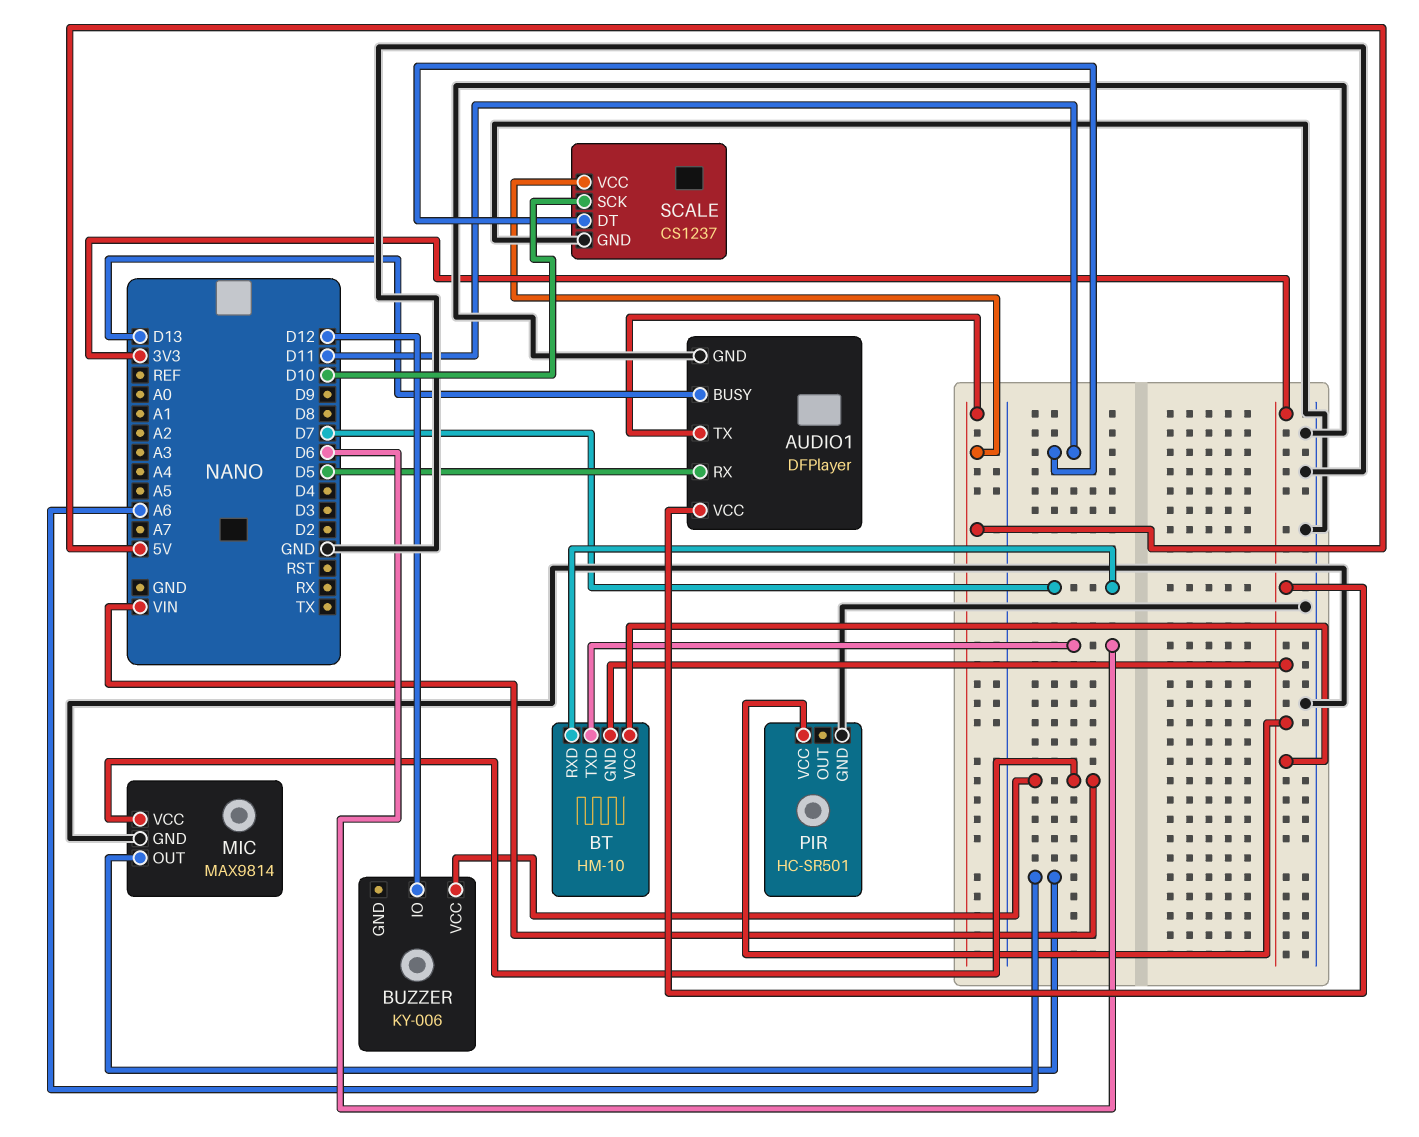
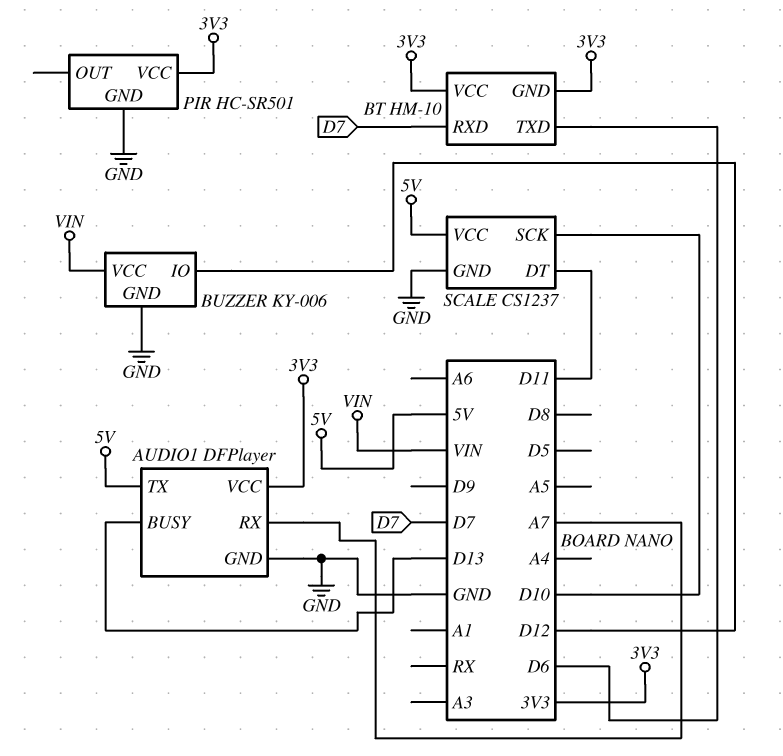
AUDIO1 pin RX: D5 -> A7
BUZZER pin GND: none -> GND
MIC: MAX9814 -> none
MIC pin GND: GND -> none
MIC pin OUT: A6 -> none
MIC pin VCC: VIN -> none

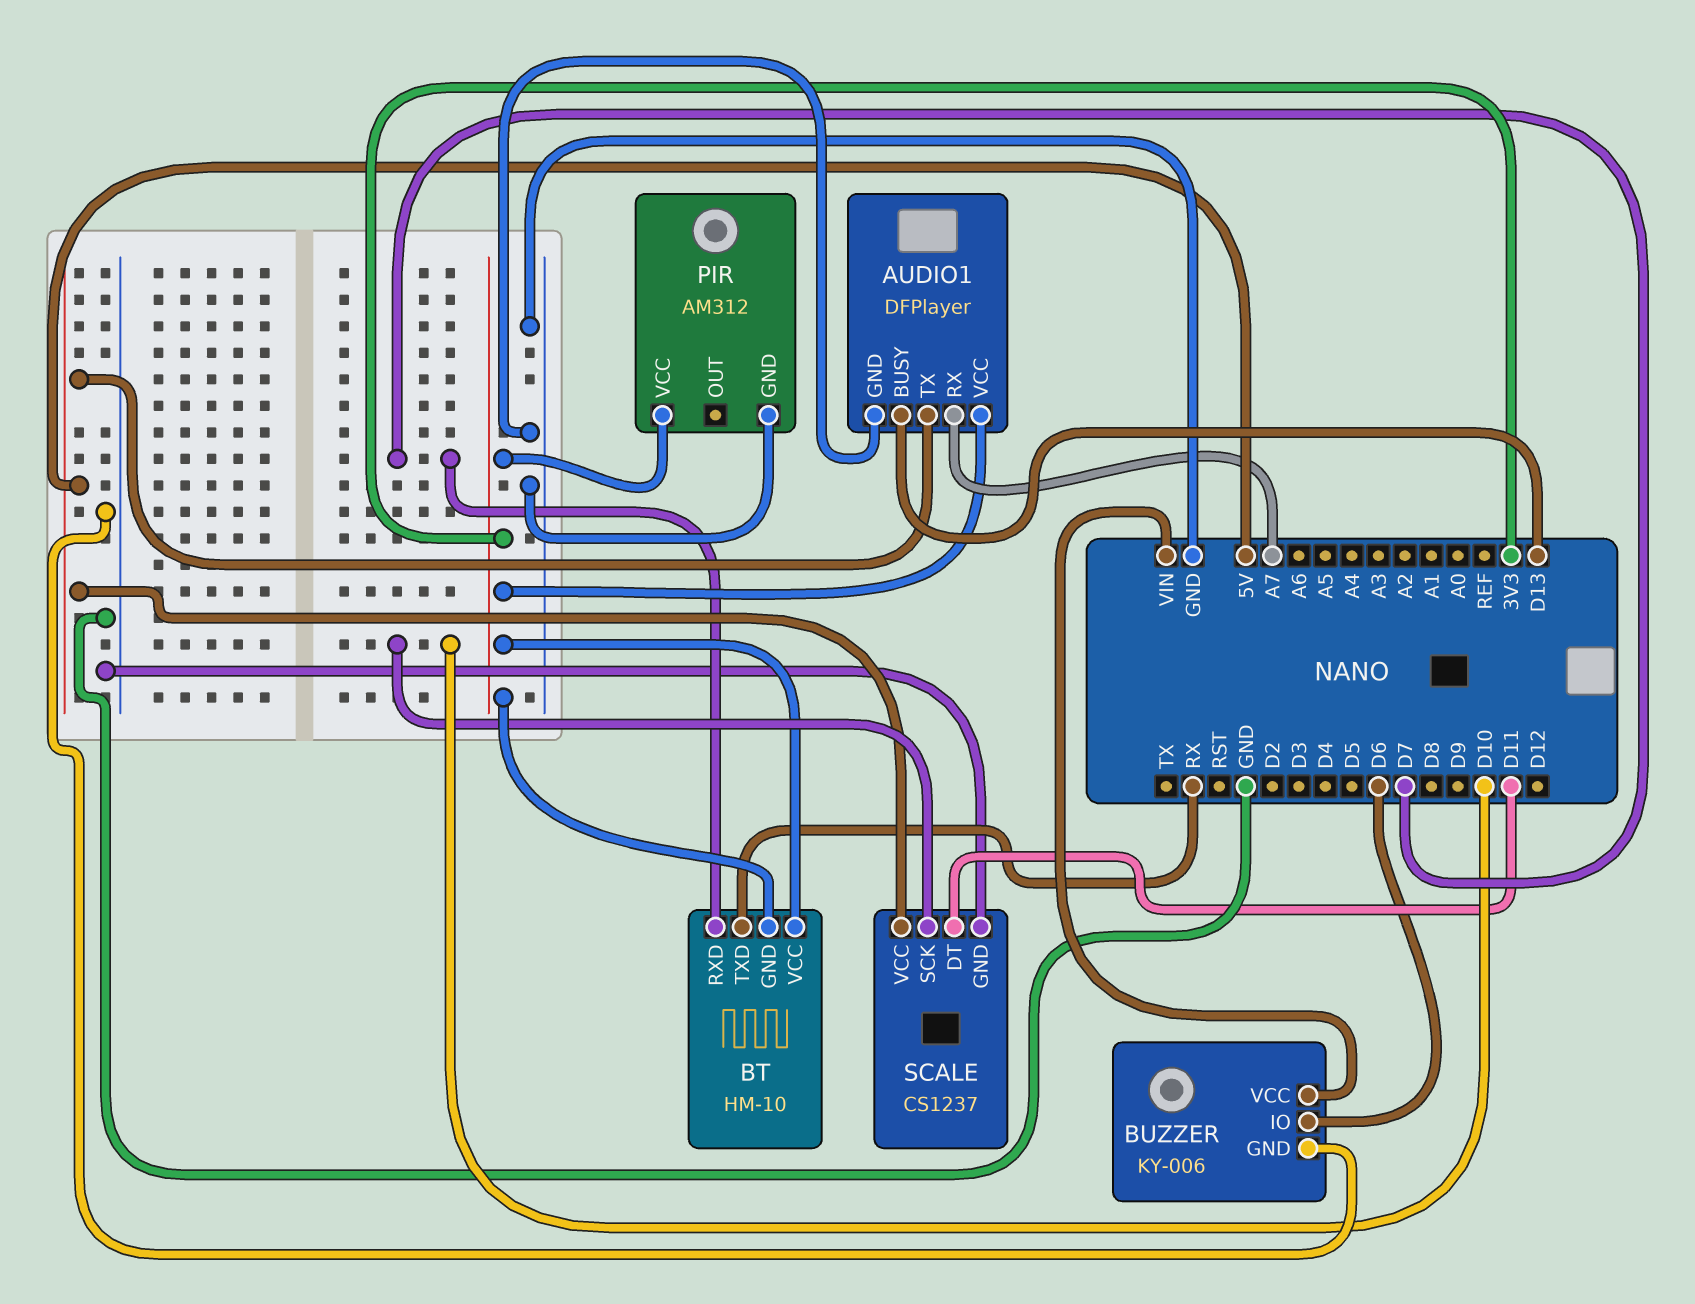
BT pin TXD: D6 -> RX
BUZZER pin IO: D12 -> D6
PIR: HC-SR501 -> AM312

